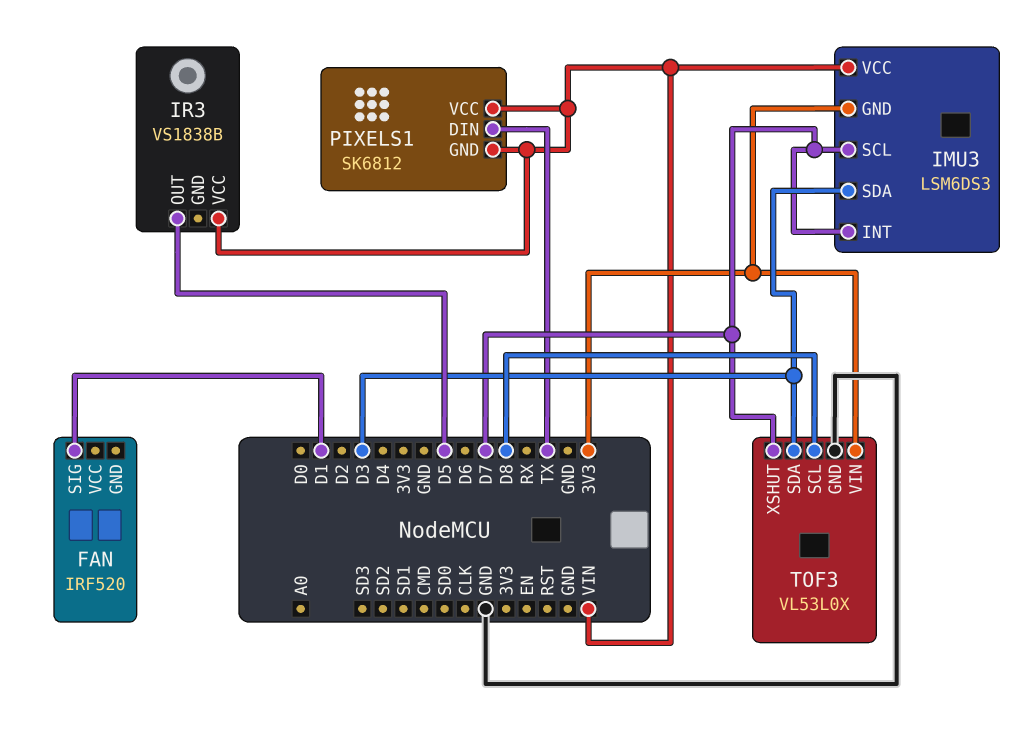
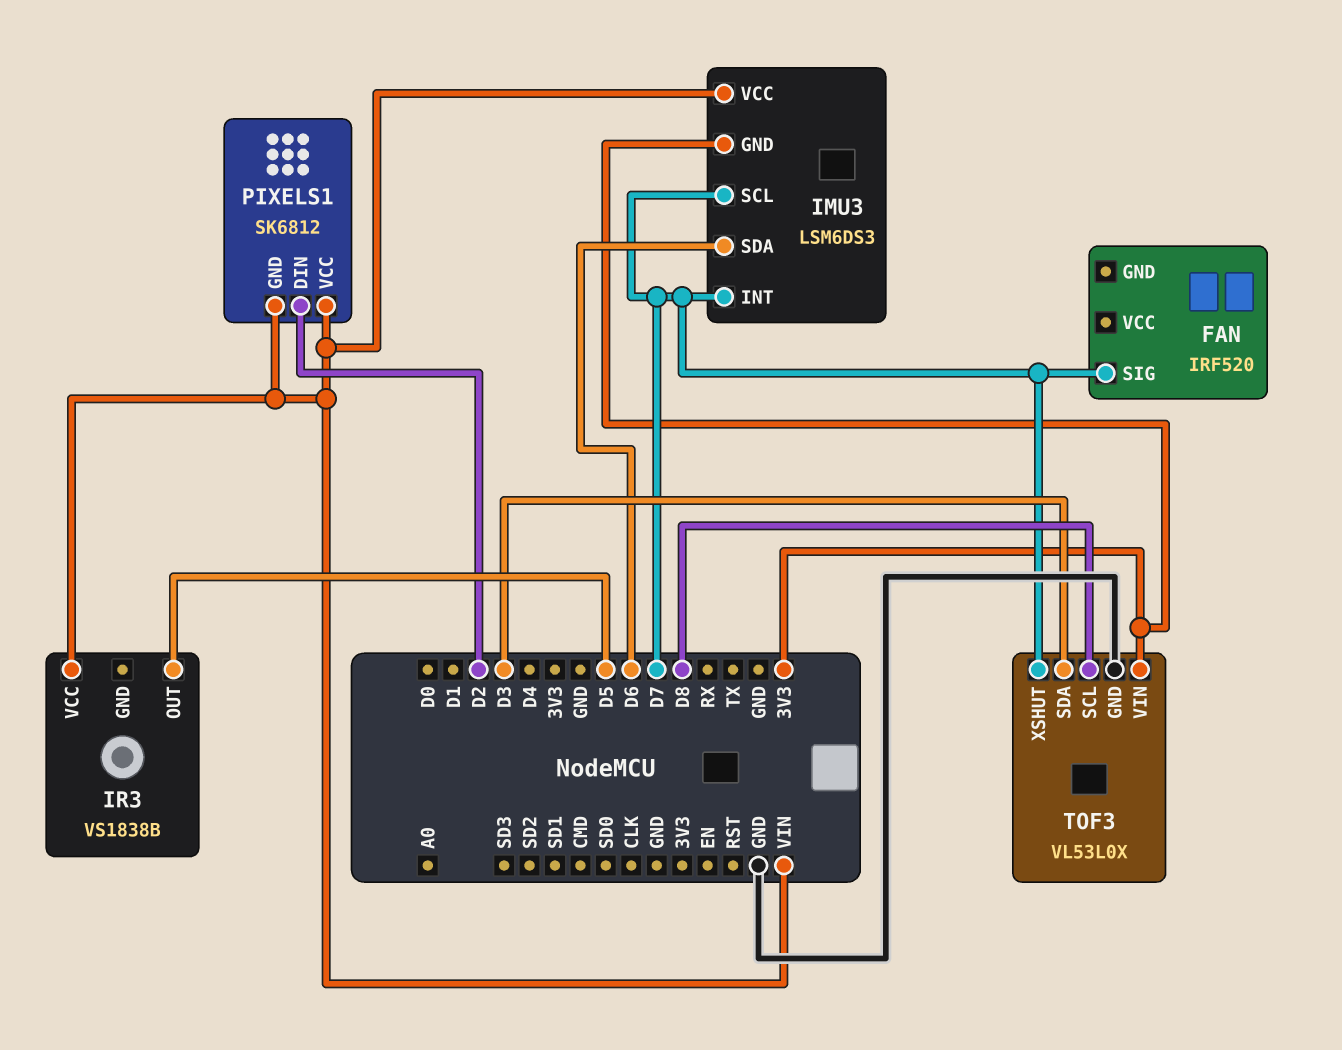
FAN pin SIG: D1 -> D7
IMU3 pin SDA: D3 -> D6
PIXELS1 pin DIN: TX -> D2

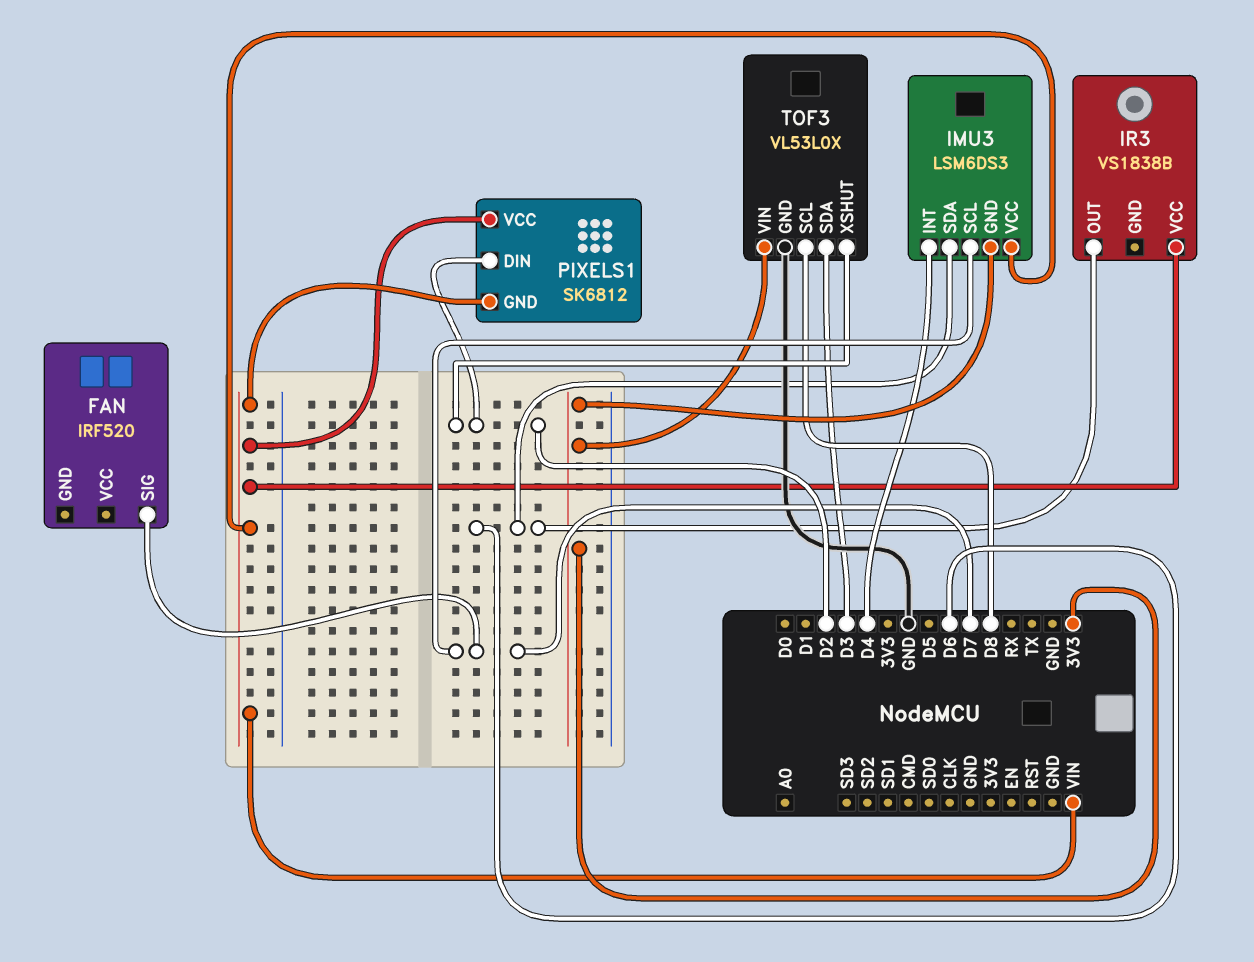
IMU3 pin INT: D7 -> D4
IR3 pin OUT: D5 -> D6
TOF3 pin XSHUT: D7 -> D2

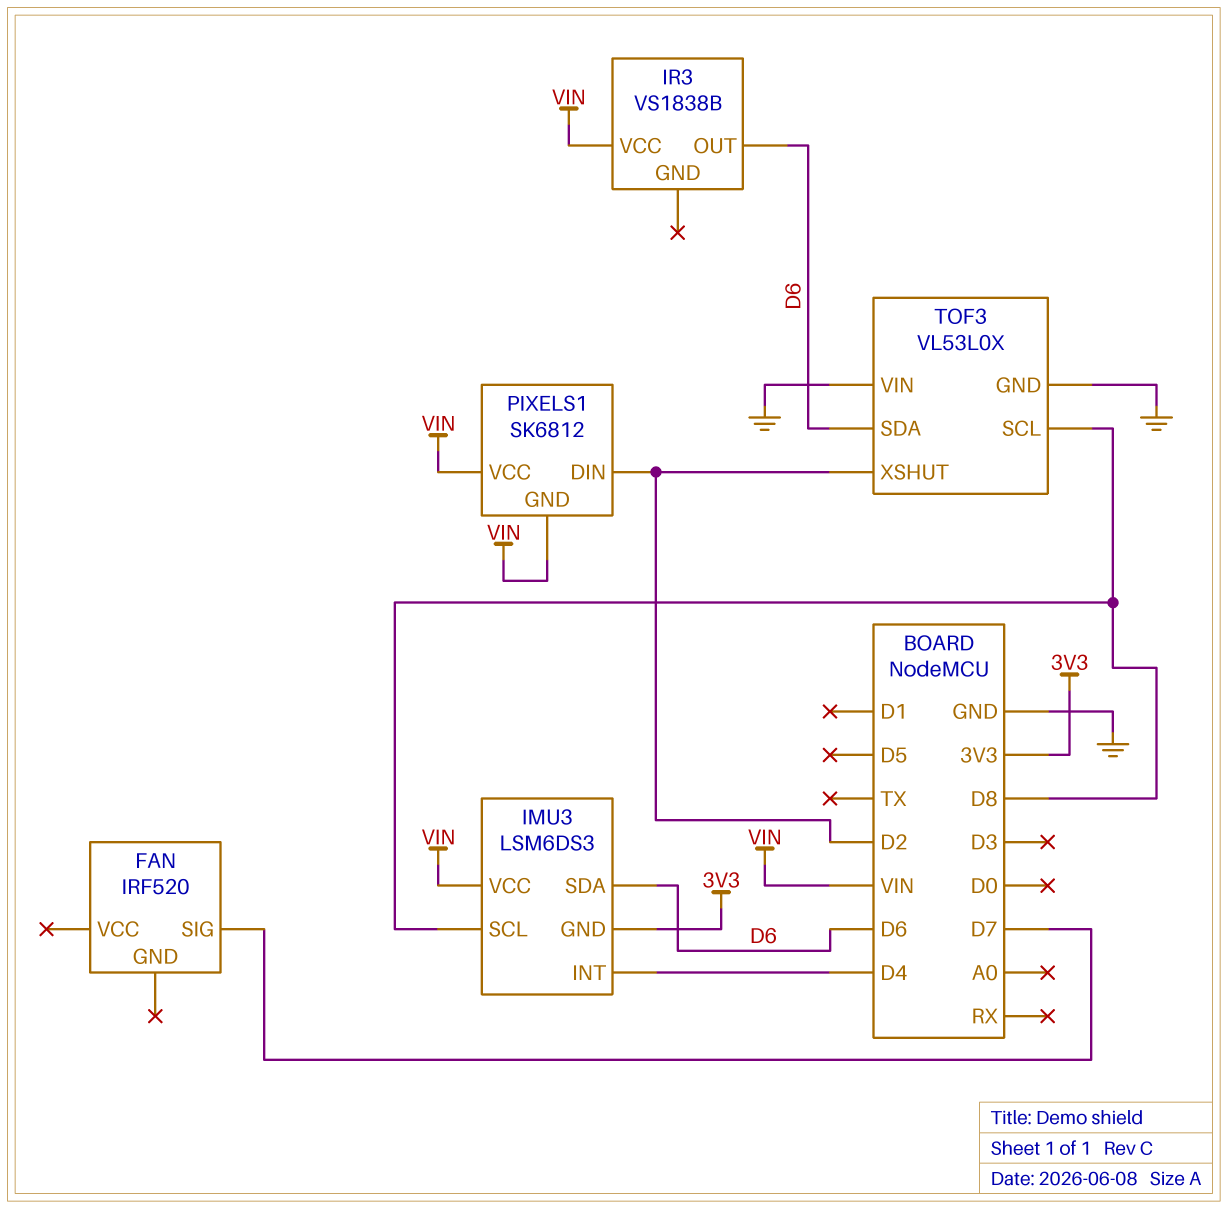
IMU3 pin SCL: D7 -> D8
TOF3 pin SDA: D3 -> D6
TOF3 pin VIN: 3V3 -> GND

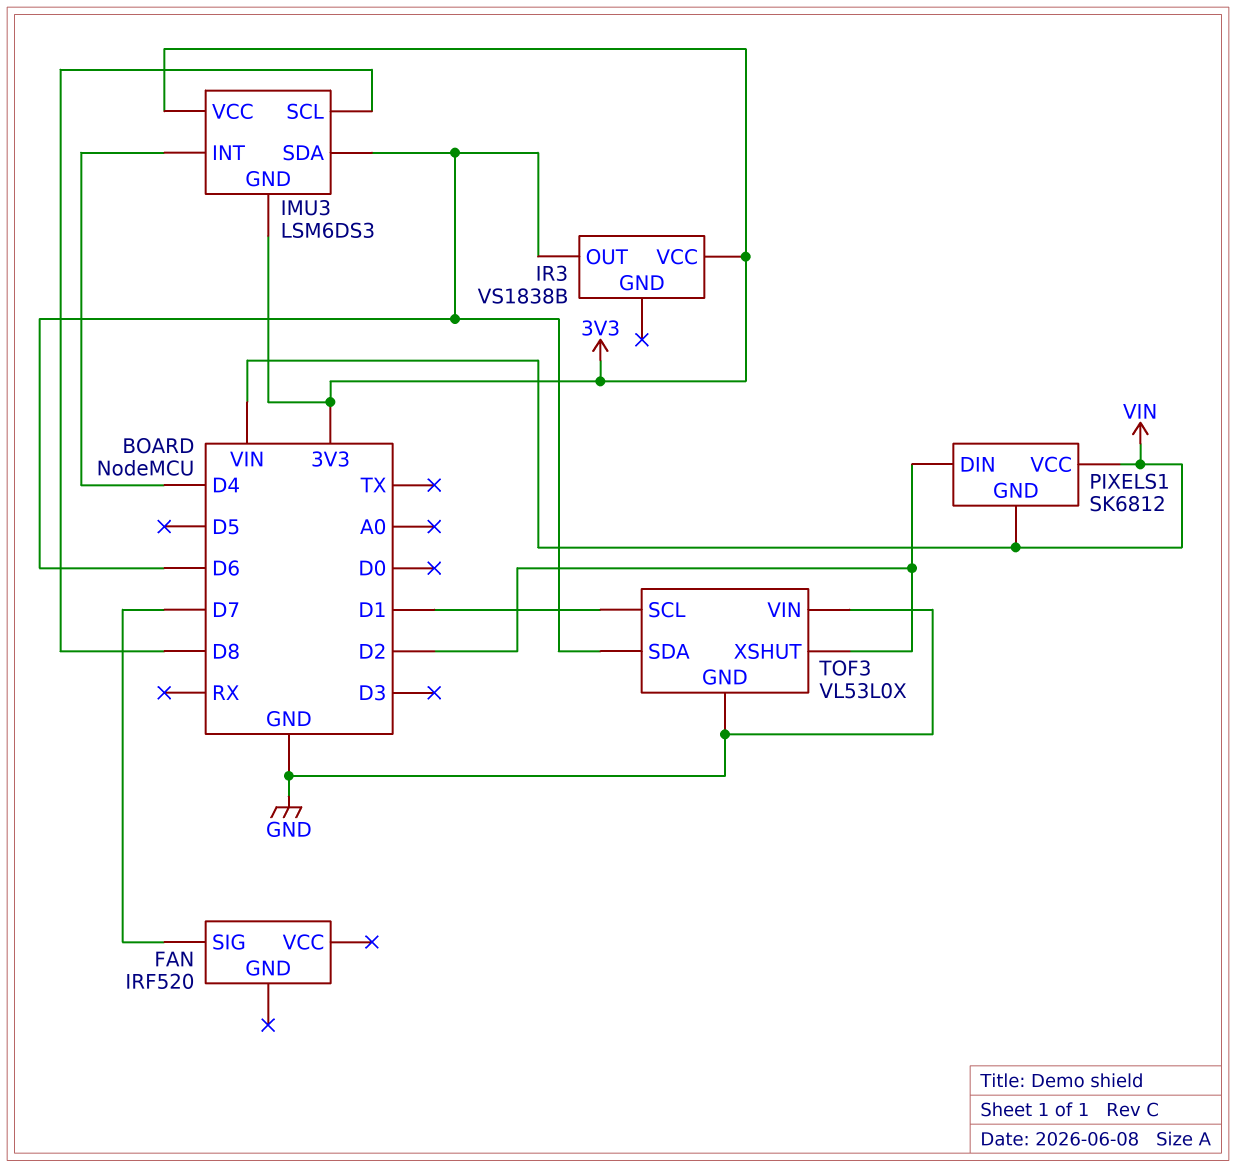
IMU3 pin VCC: VIN -> 3V3
IR3 pin VCC: VIN -> 3V3
TOF3 pin SCL: D8 -> D1

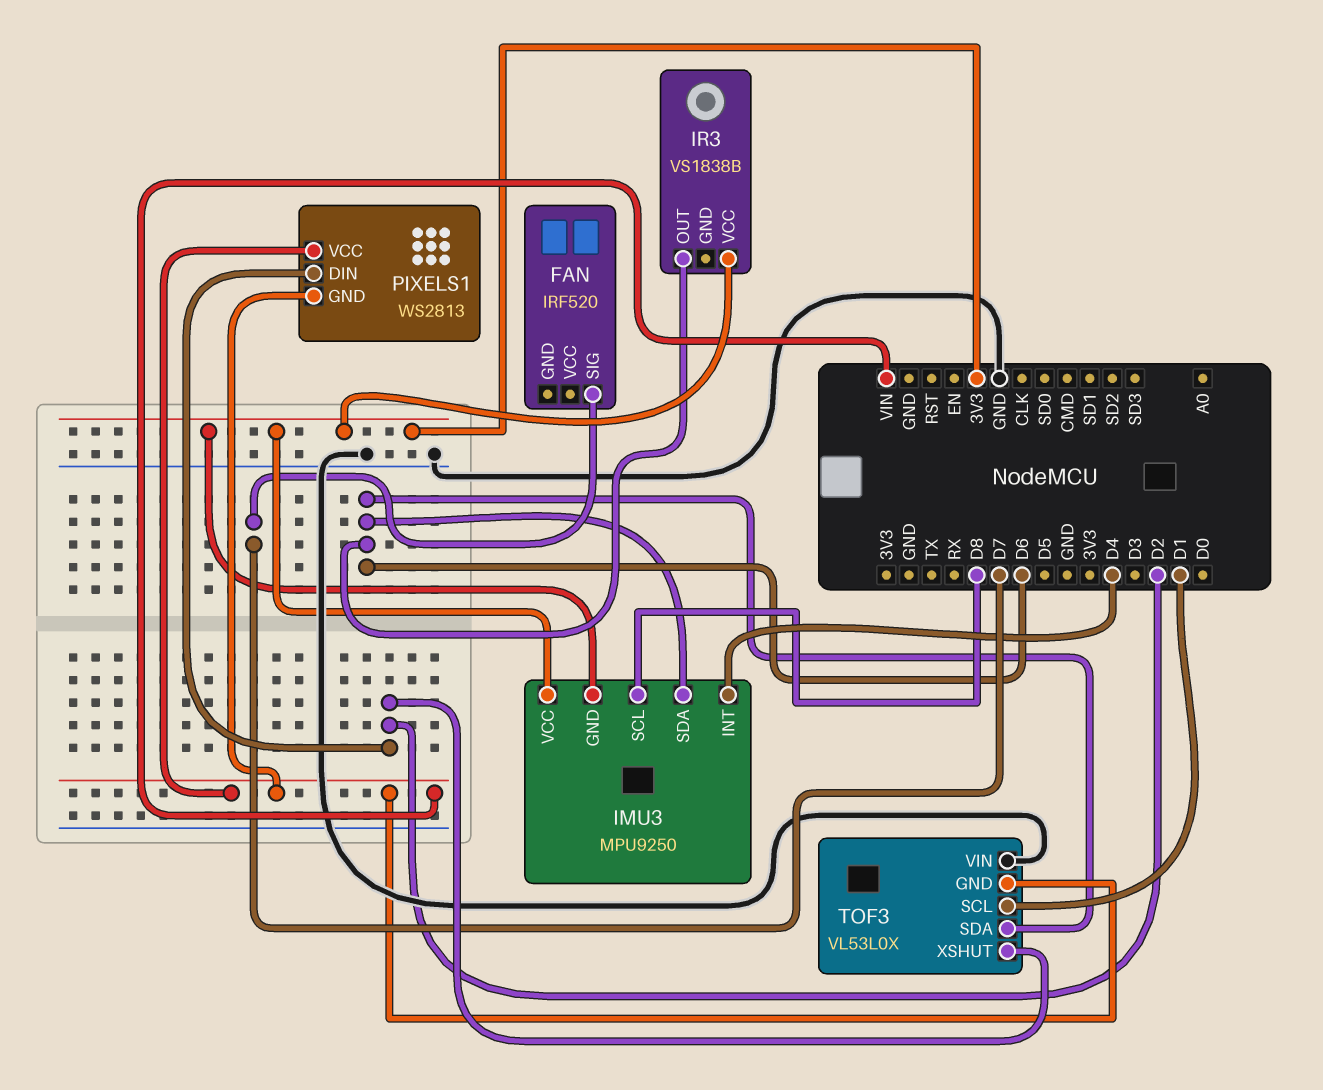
IMU3: LSM6DS3 -> MPU9250
PIXELS1: SK6812 -> WS2813
TOF3 pin GND: GND -> VIN

